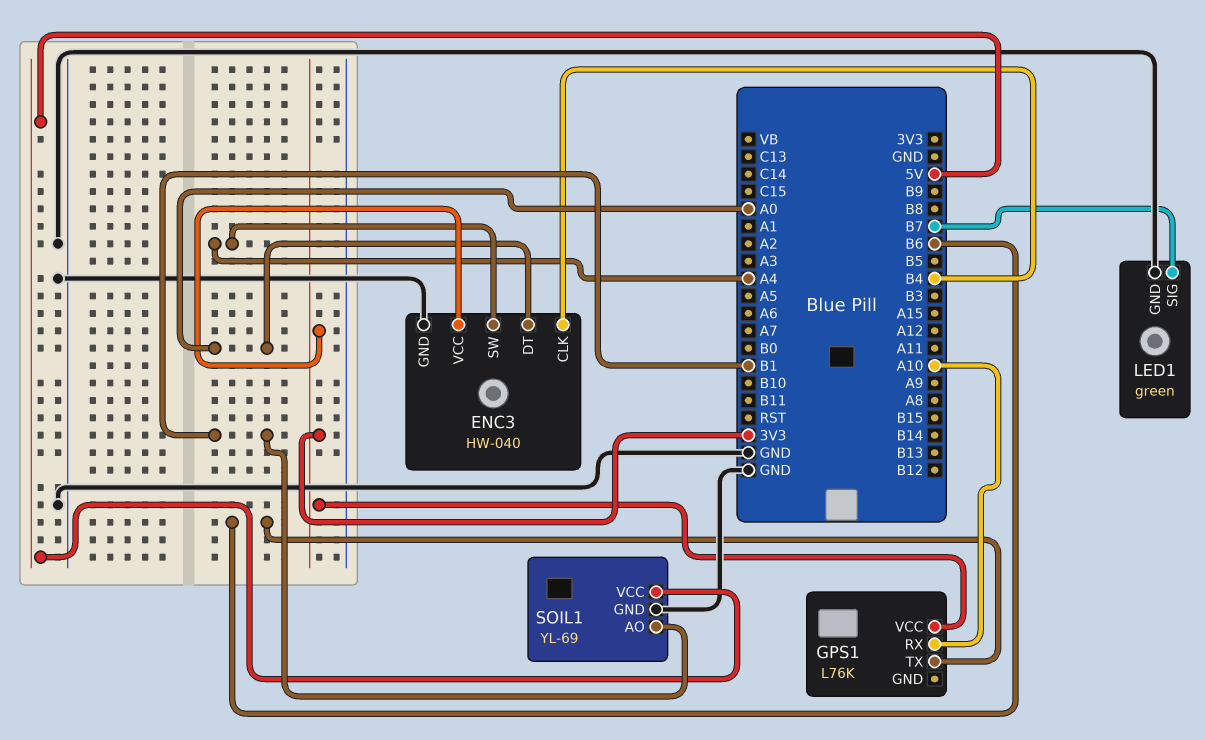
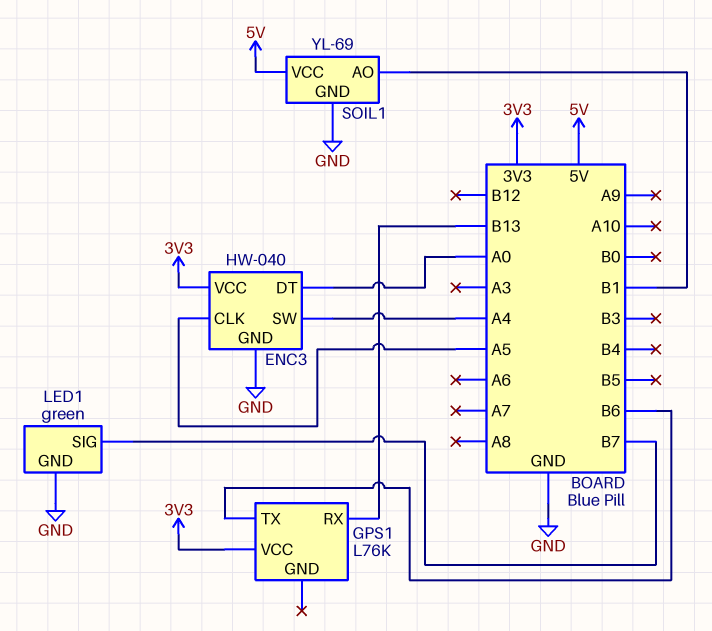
ENC3 pin CLK: B4 -> A5
GPS1 pin RX: A10 -> B13

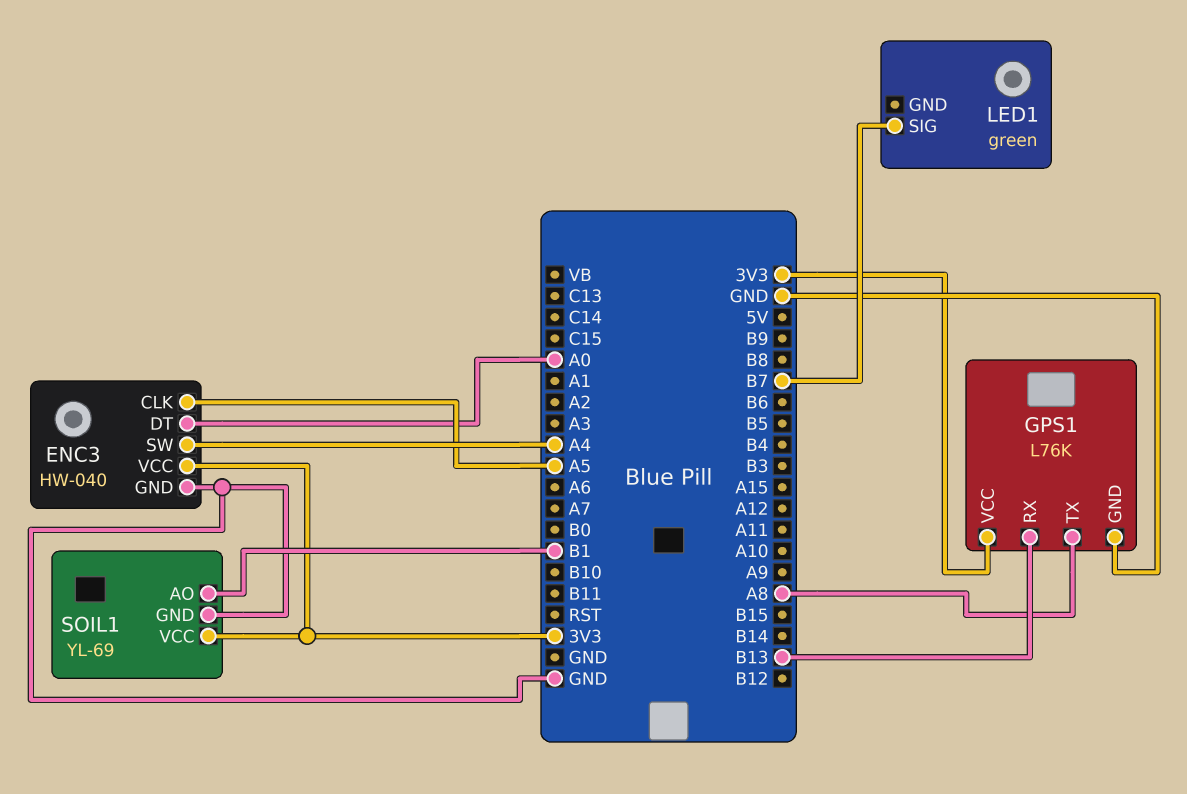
GPS1 pin GND: none -> GND
GPS1 pin TX: B6 -> A8
LED1 pin GND: GND -> none
SOIL1 pin VCC: 5V -> 3V3

